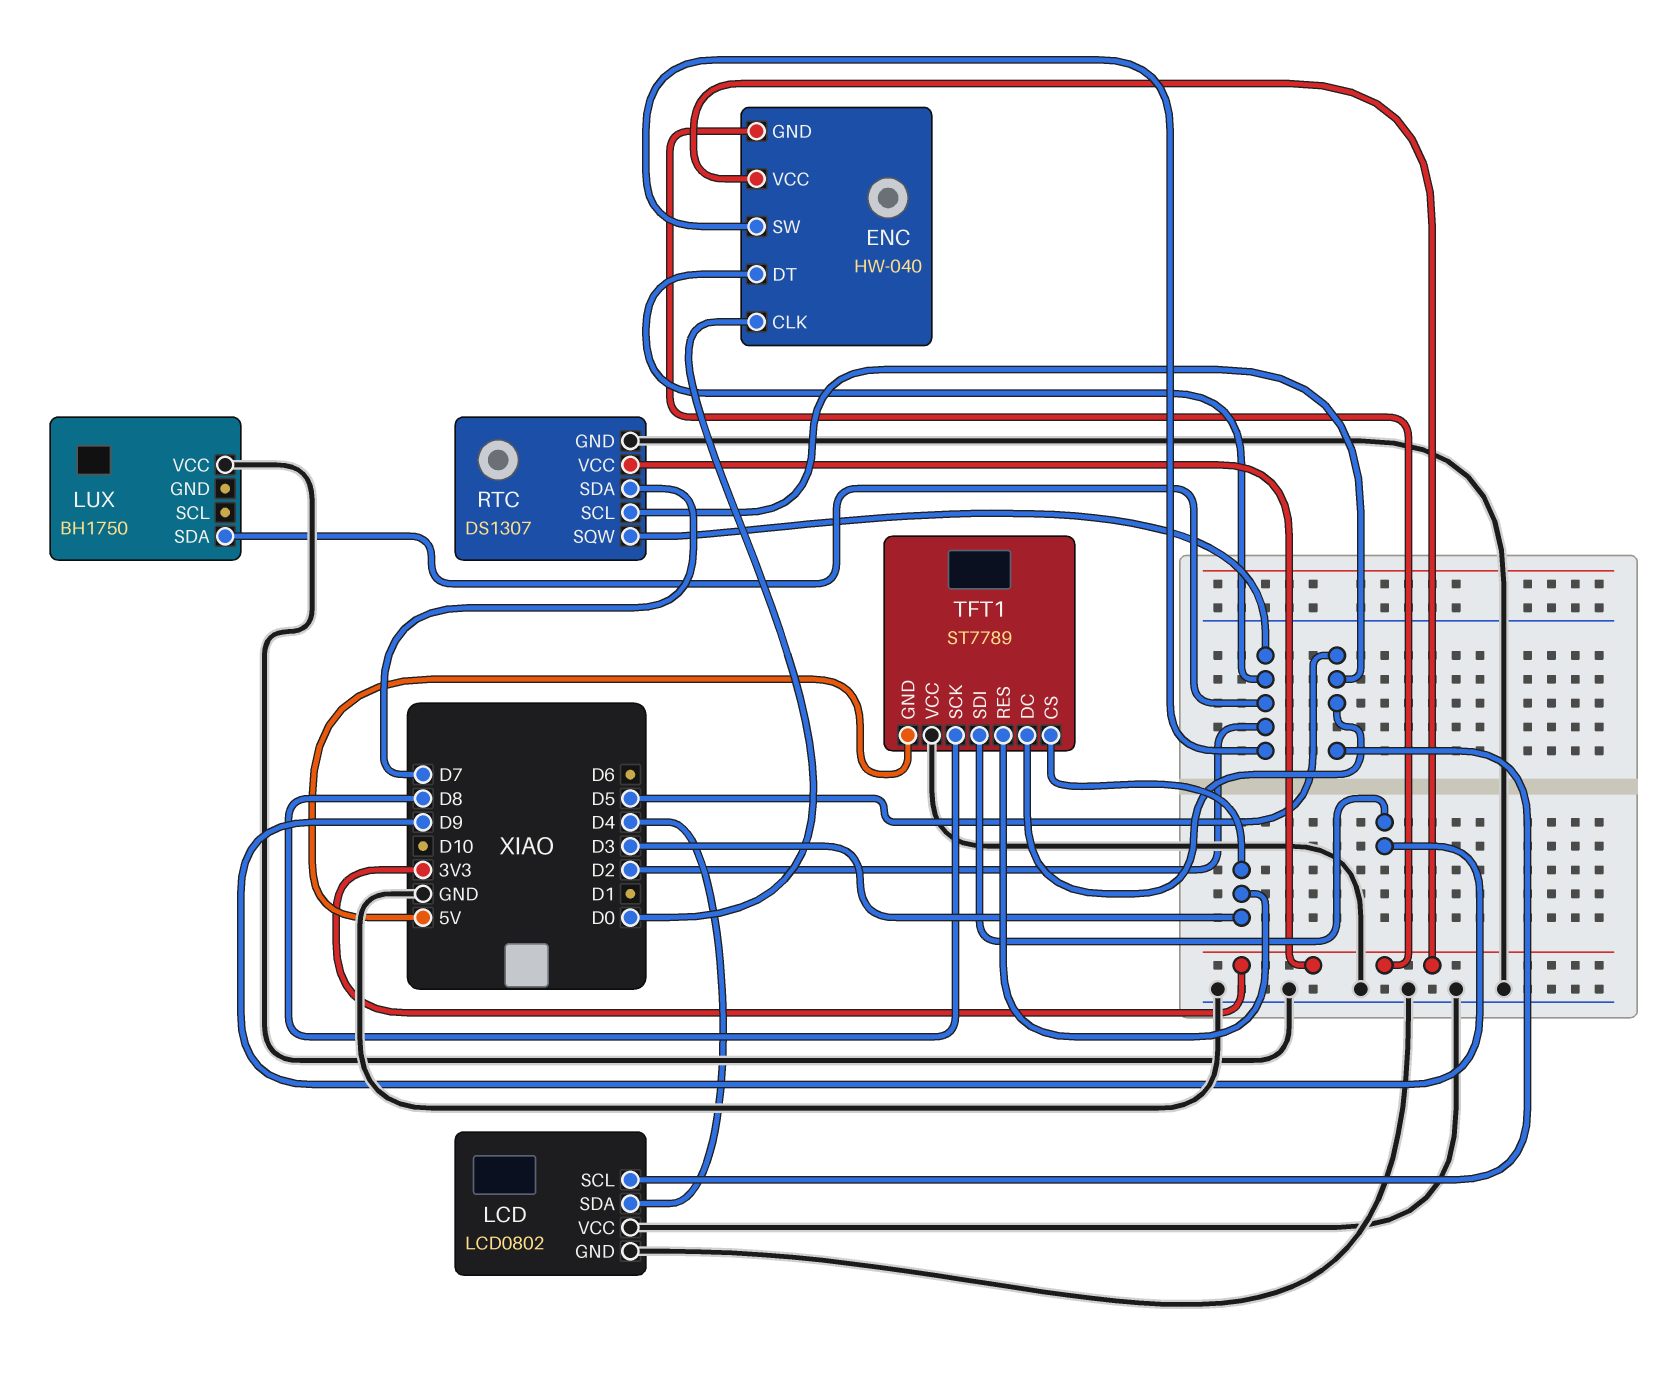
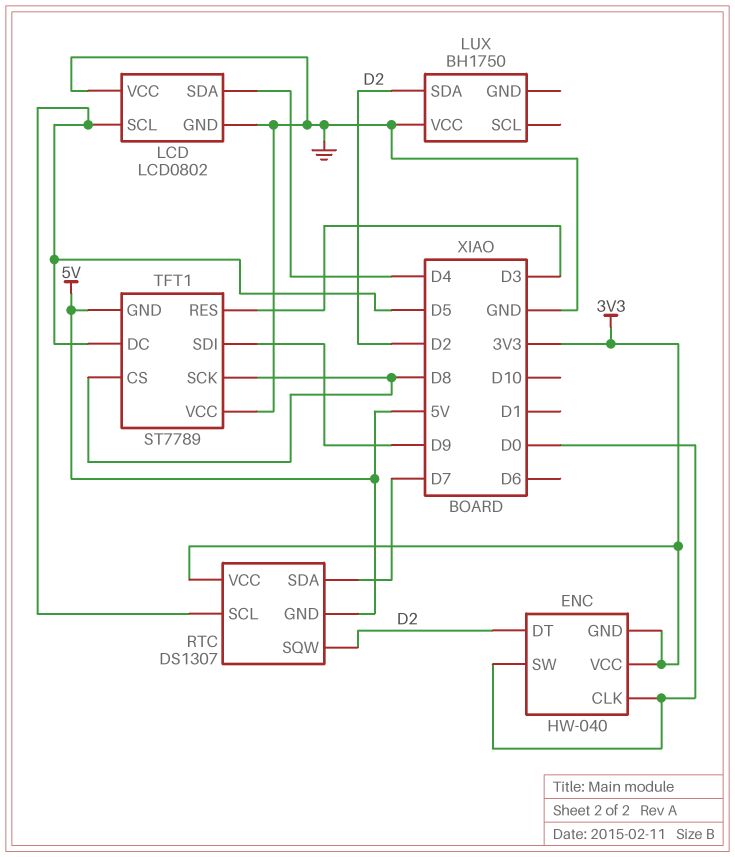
ENC pin SW: D2 -> D0
RTC pin GND: GND -> 5V
TFT1 pin CS: D3 -> D8

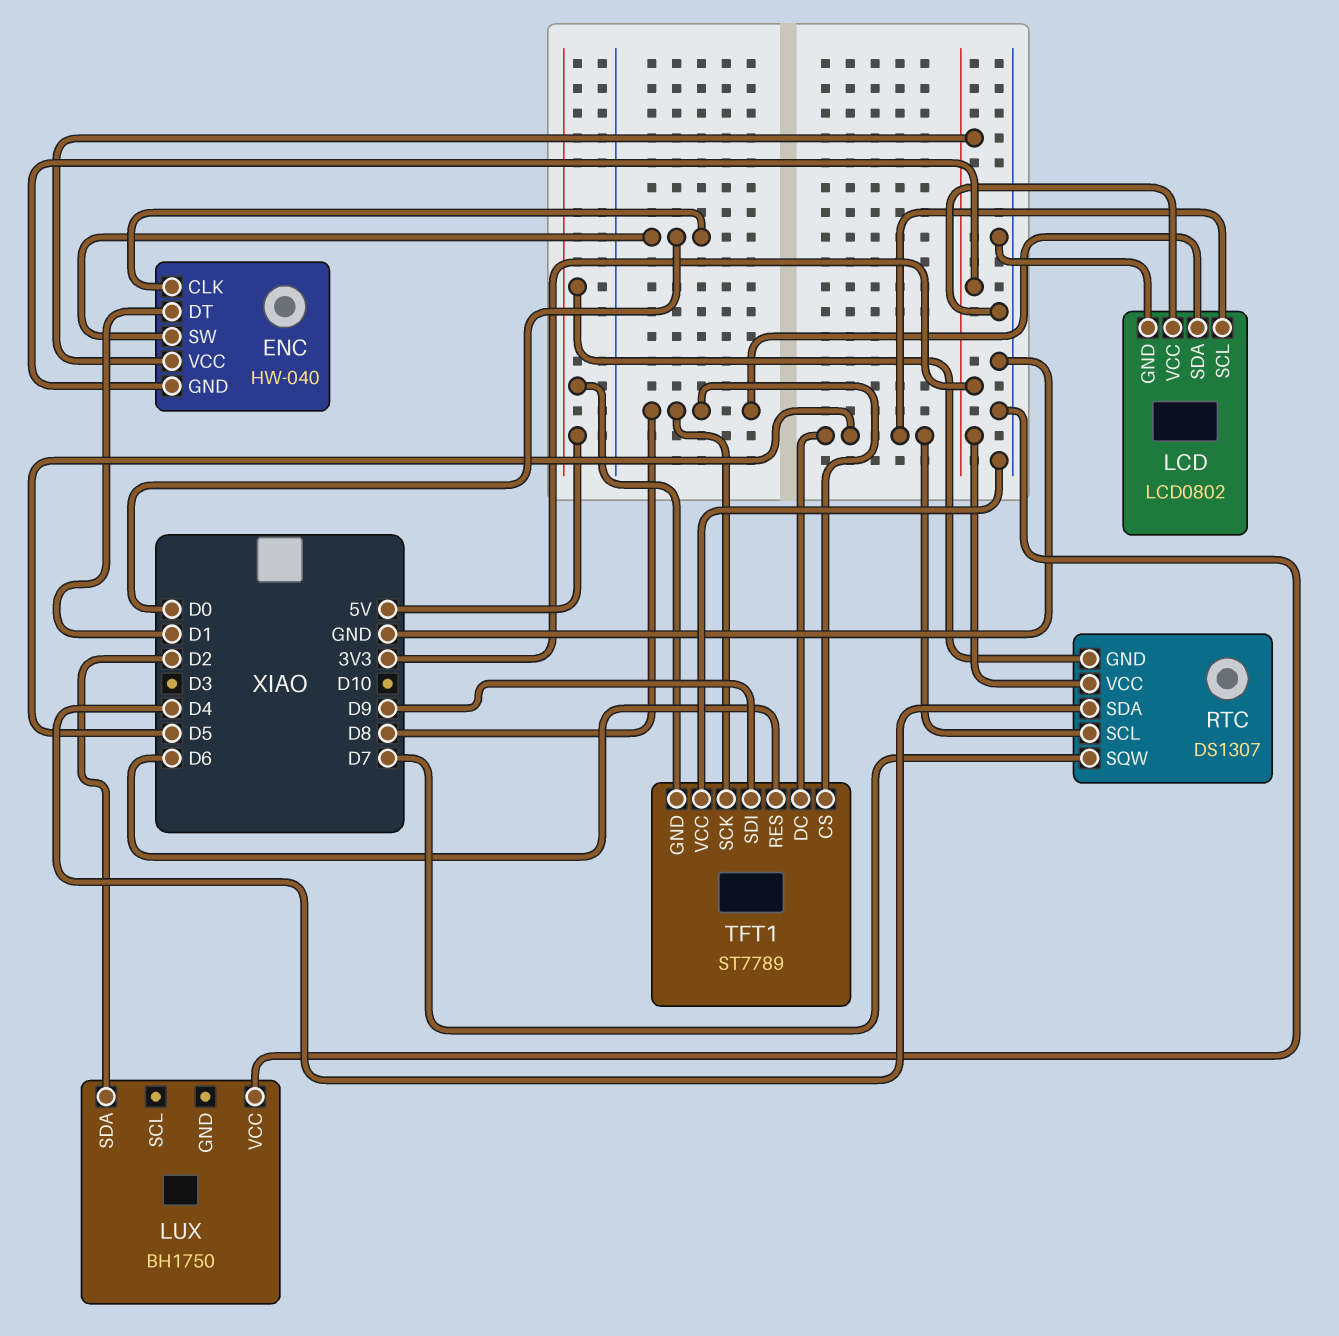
ENC pin DT: D2 -> D1
LCD pin SDA: D4 -> D8
RTC pin SDA: D7 -> D4
RTC pin SQW: D2 -> D7
TFT1 pin RES: D3 -> D6

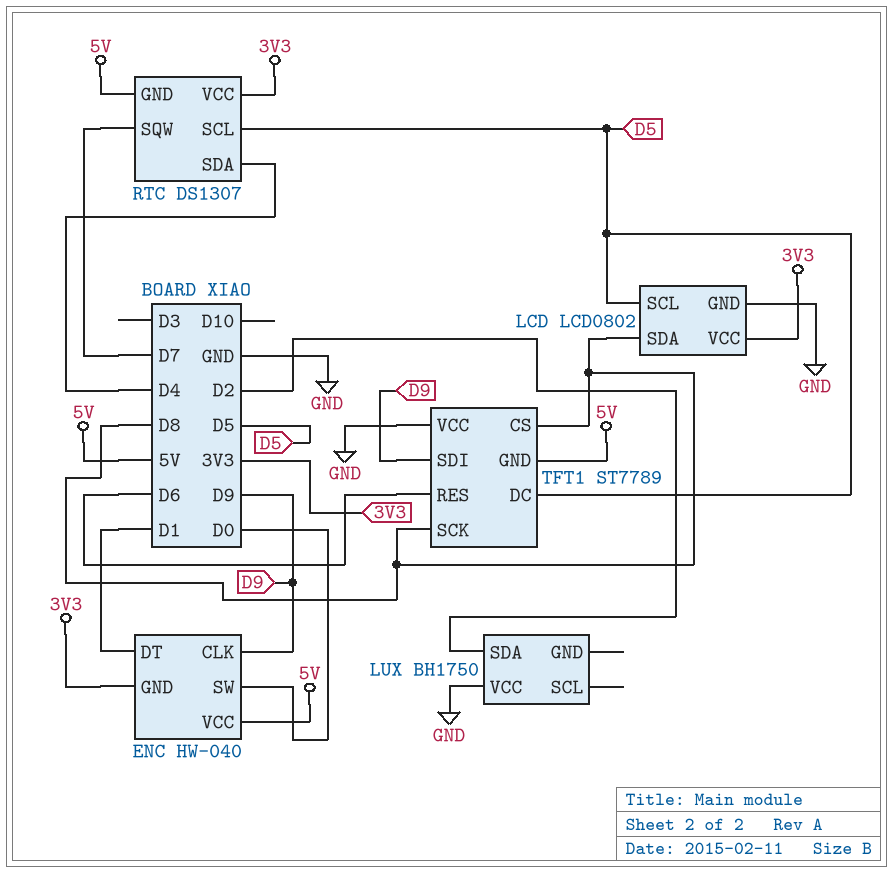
ENC pin CLK: D0 -> D9
ENC pin VCC: 3V3 -> 5V
LCD pin VCC: GND -> 3V3

